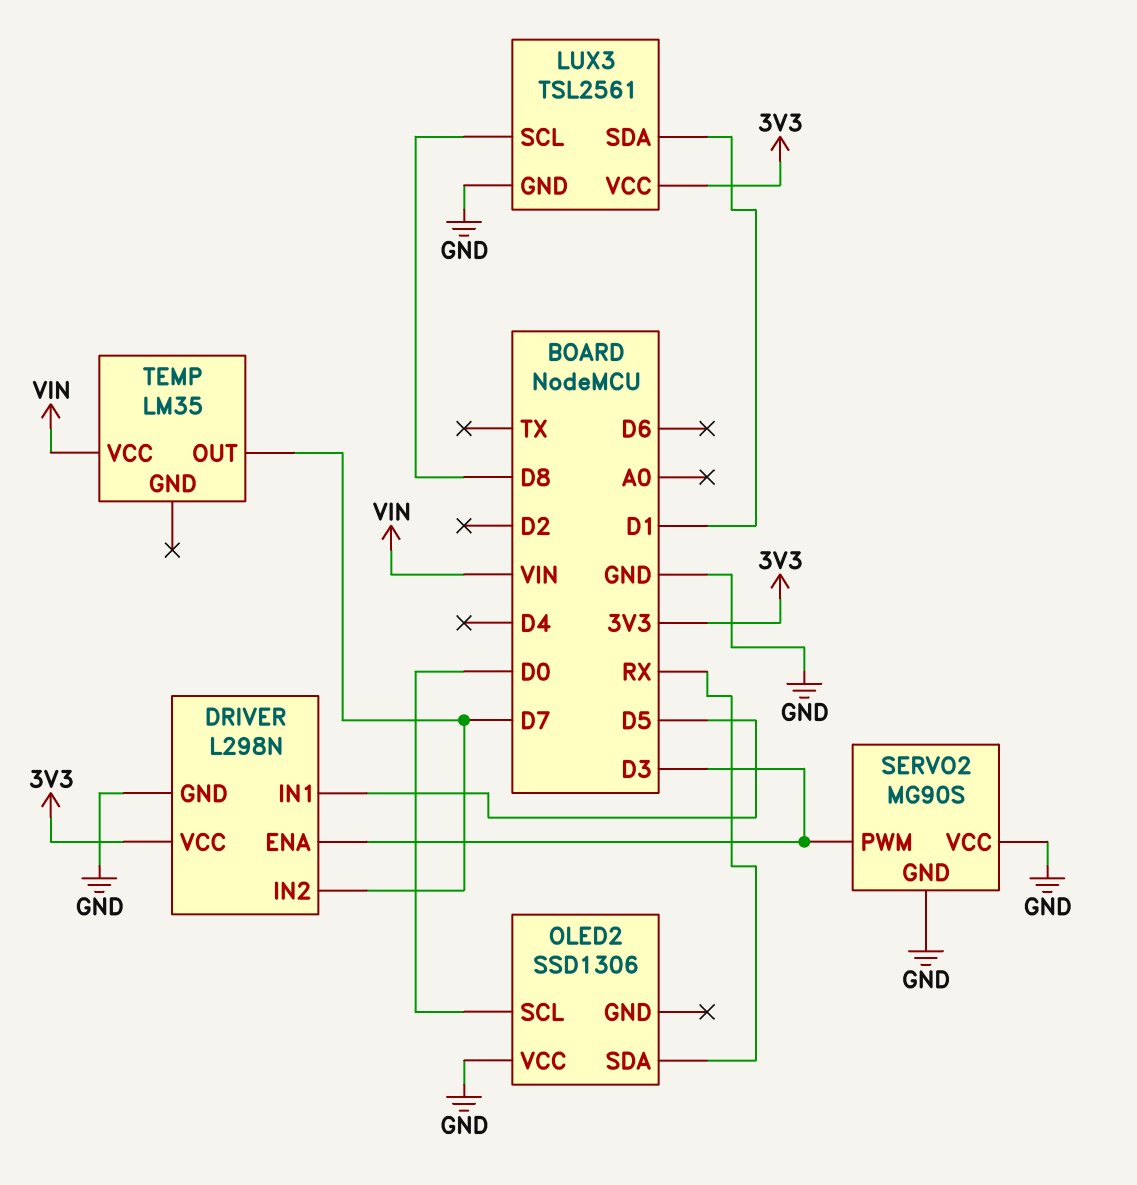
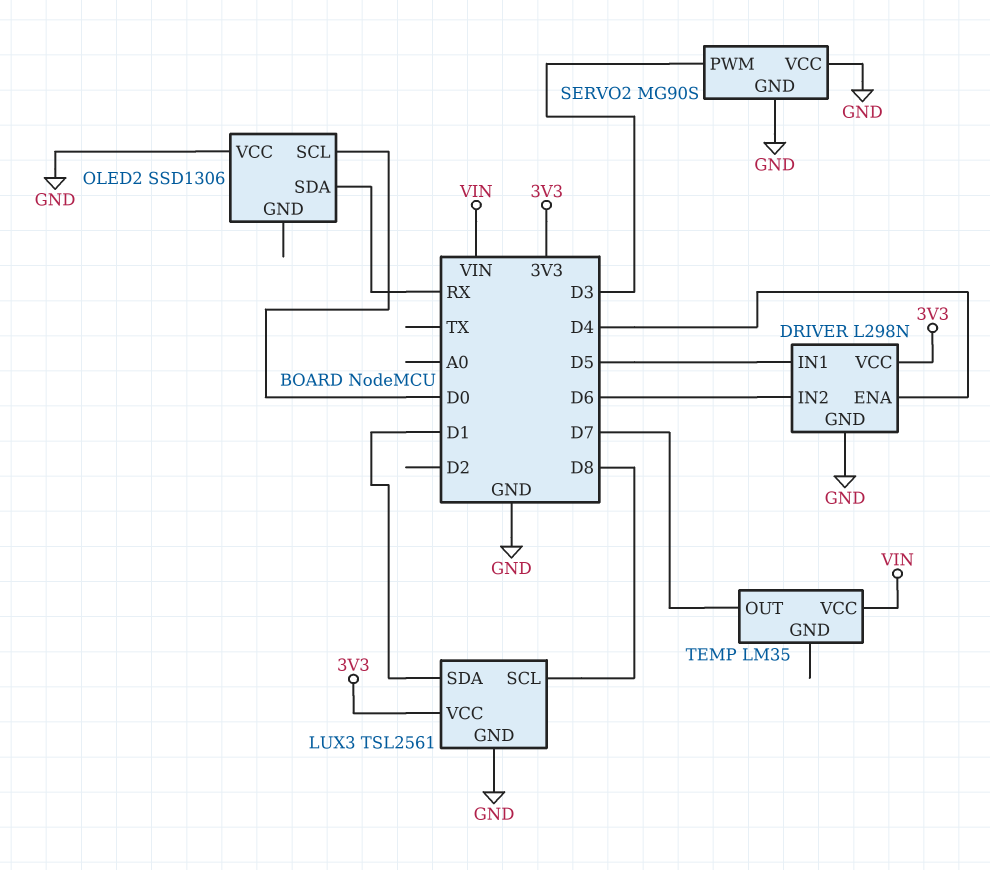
DRIVER pin ENA: D3 -> D4
DRIVER pin IN2: D7 -> D6

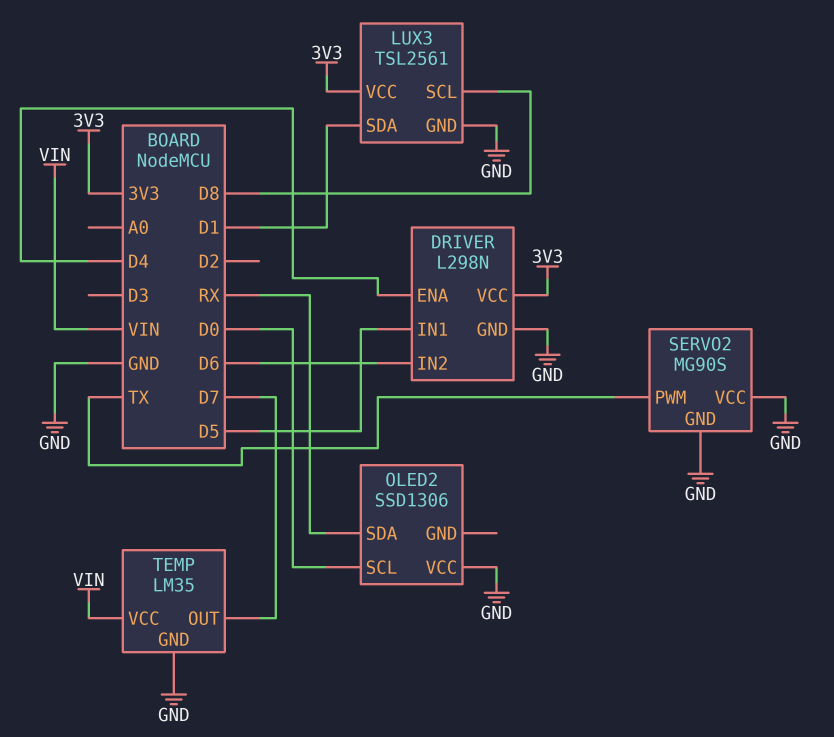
SERVO2 pin PWM: D3 -> TX
TEMP pin GND: none -> GND

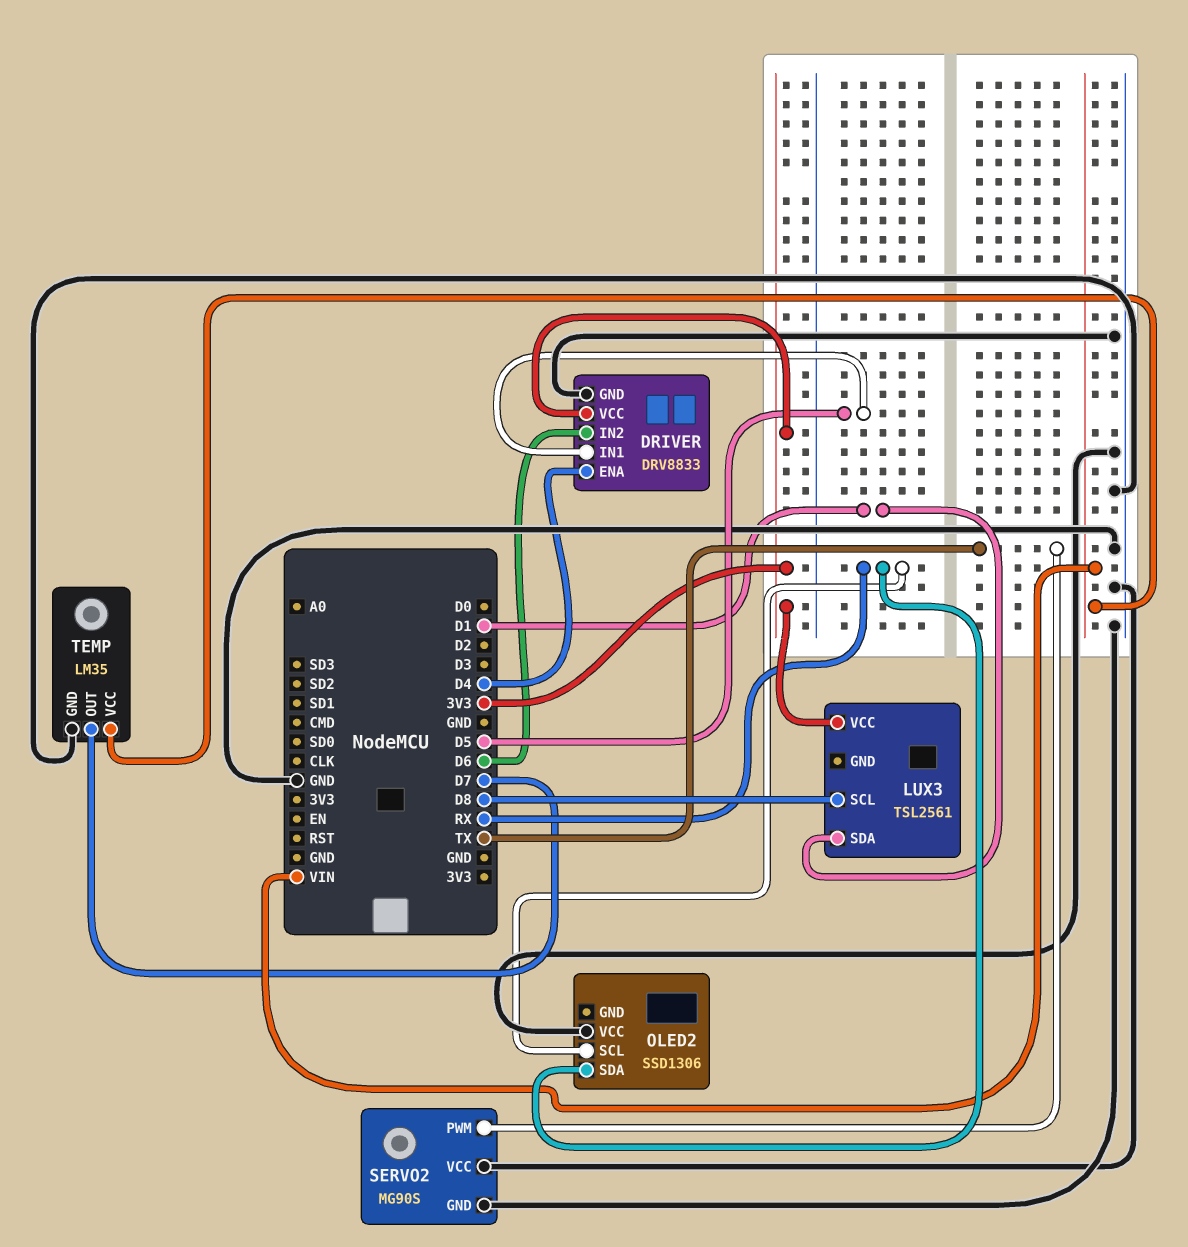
DRIVER: L298N -> DRV8833
LUX3 pin GND: GND -> none
OLED2 pin SCL: D0 -> RX

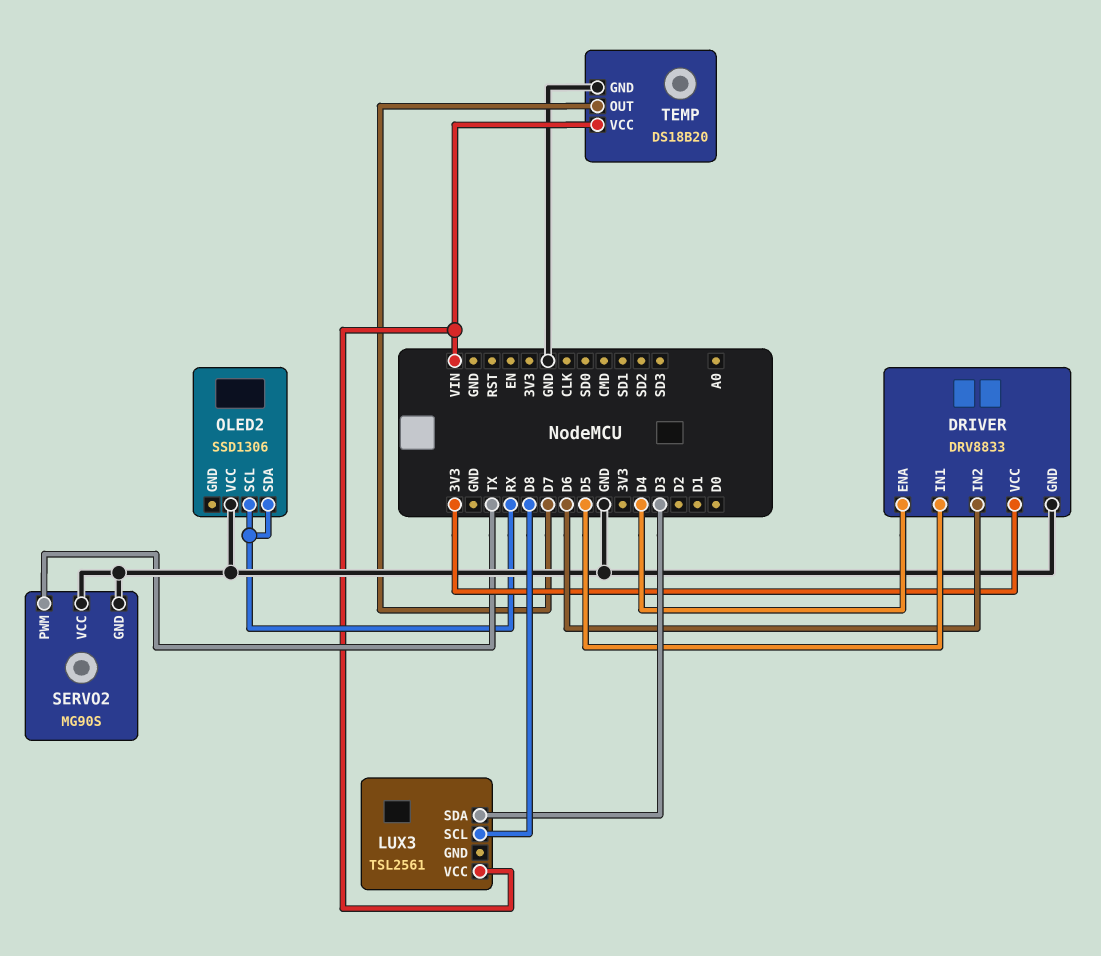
LUX3 pin SDA: D1 -> D3
LUX3 pin VCC: 3V3 -> VIN
TEMP: LM35 -> DS18B20

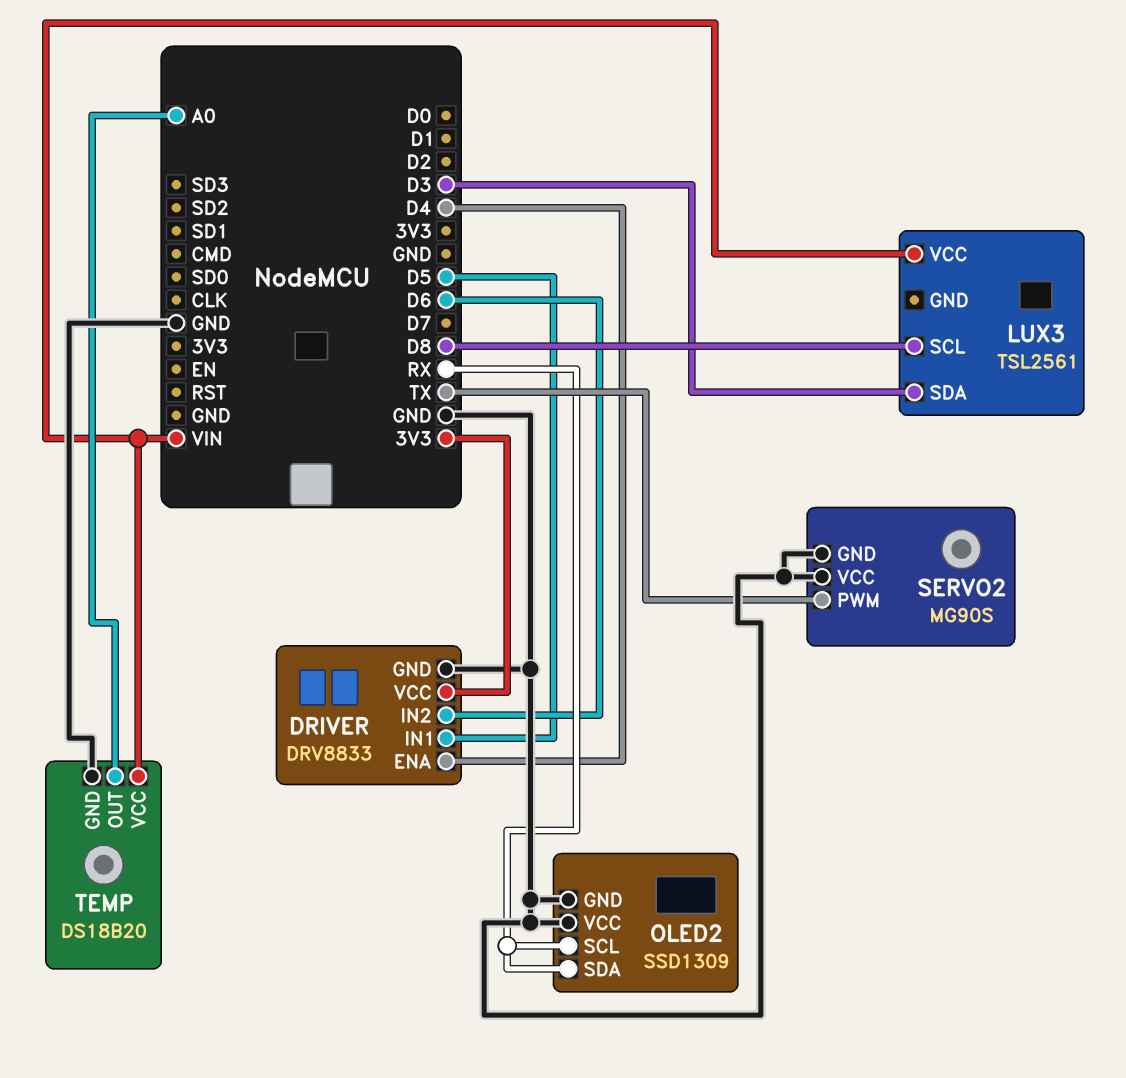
OLED2: SSD1306 -> SSD1309
OLED2 pin GND: none -> GND
TEMP pin OUT: D7 -> A0

